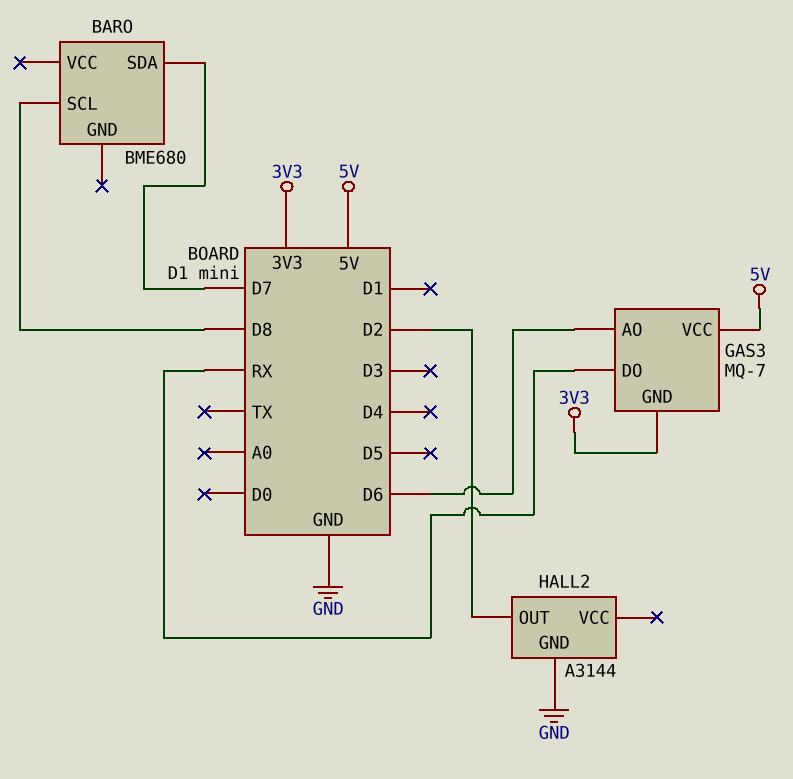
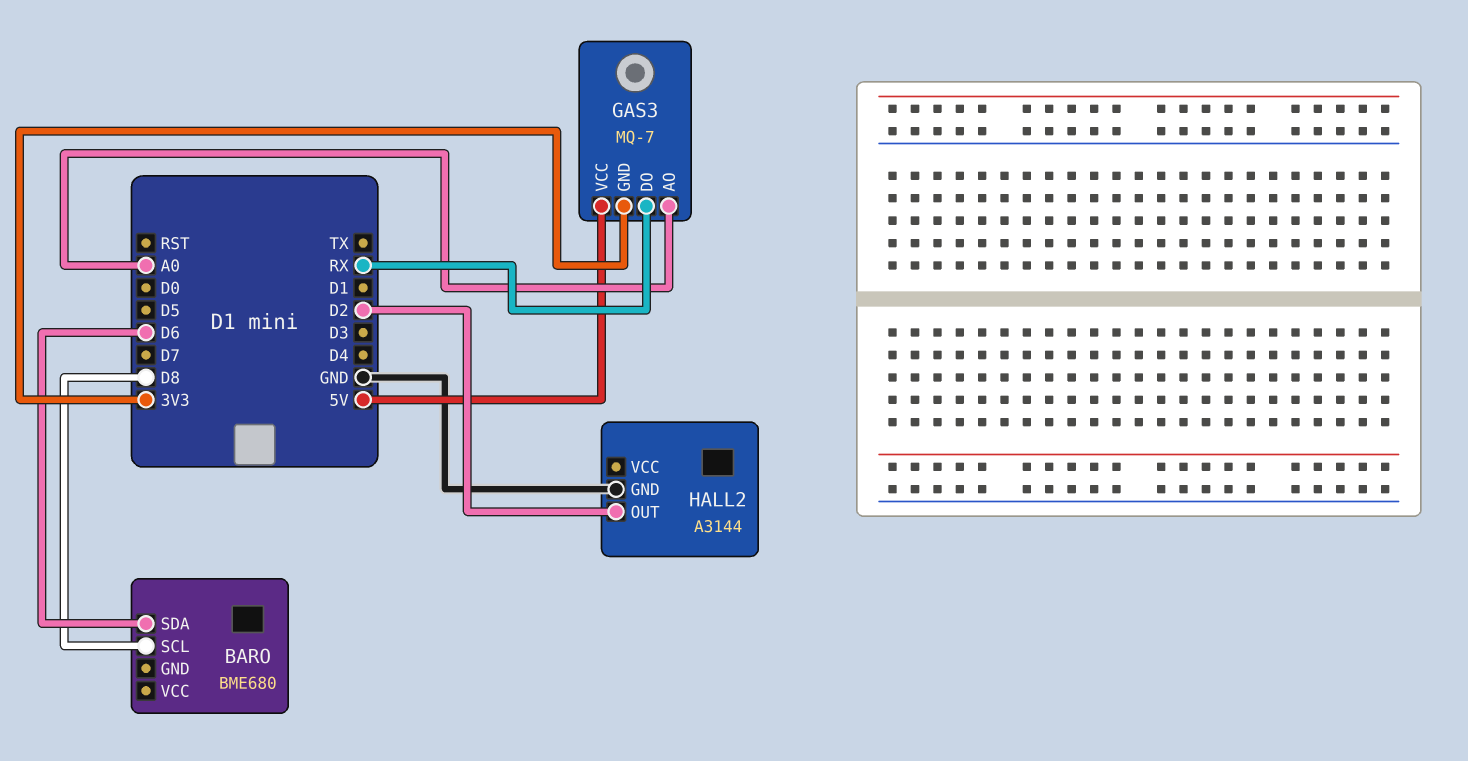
BARO pin SDA: D7 -> D6
GAS3 pin AO: D6 -> A0

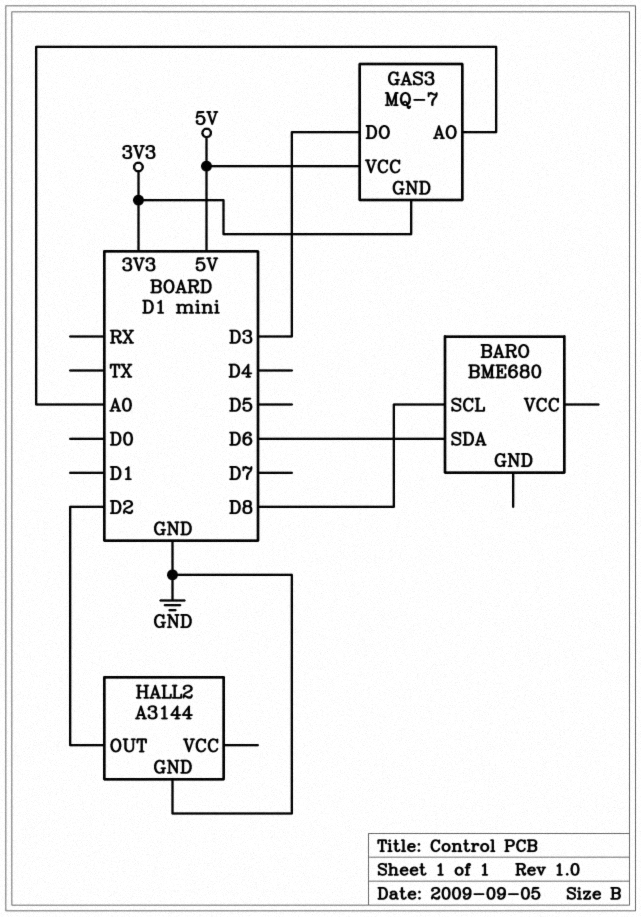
GAS3 pin DO: RX -> D3

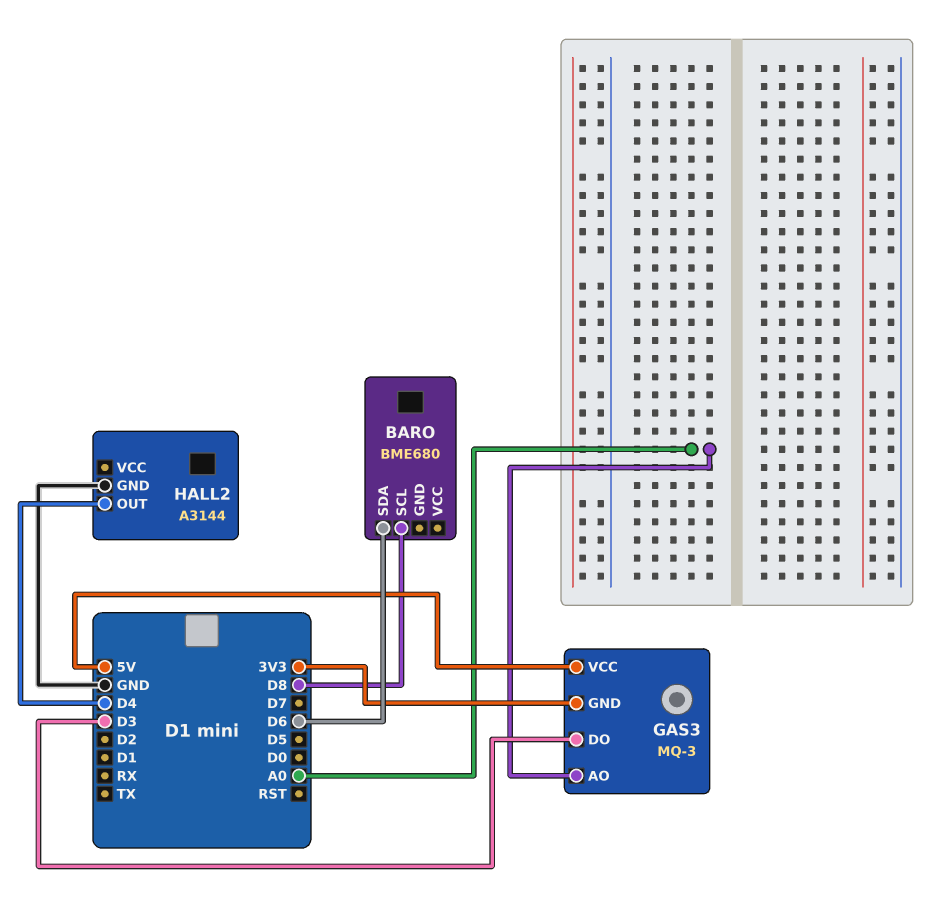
GAS3: MQ-7 -> MQ-3
HALL2 pin OUT: D2 -> D4

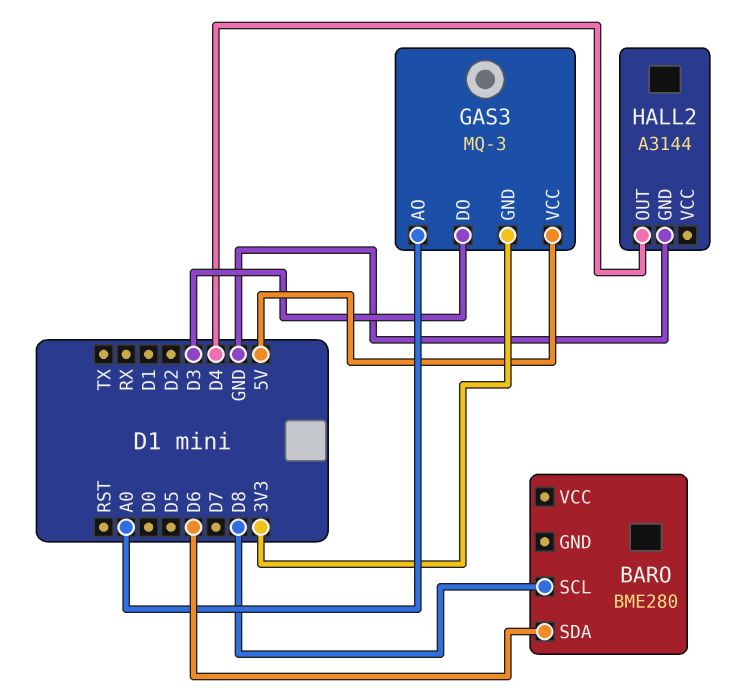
BARO: BME680 -> BME280

